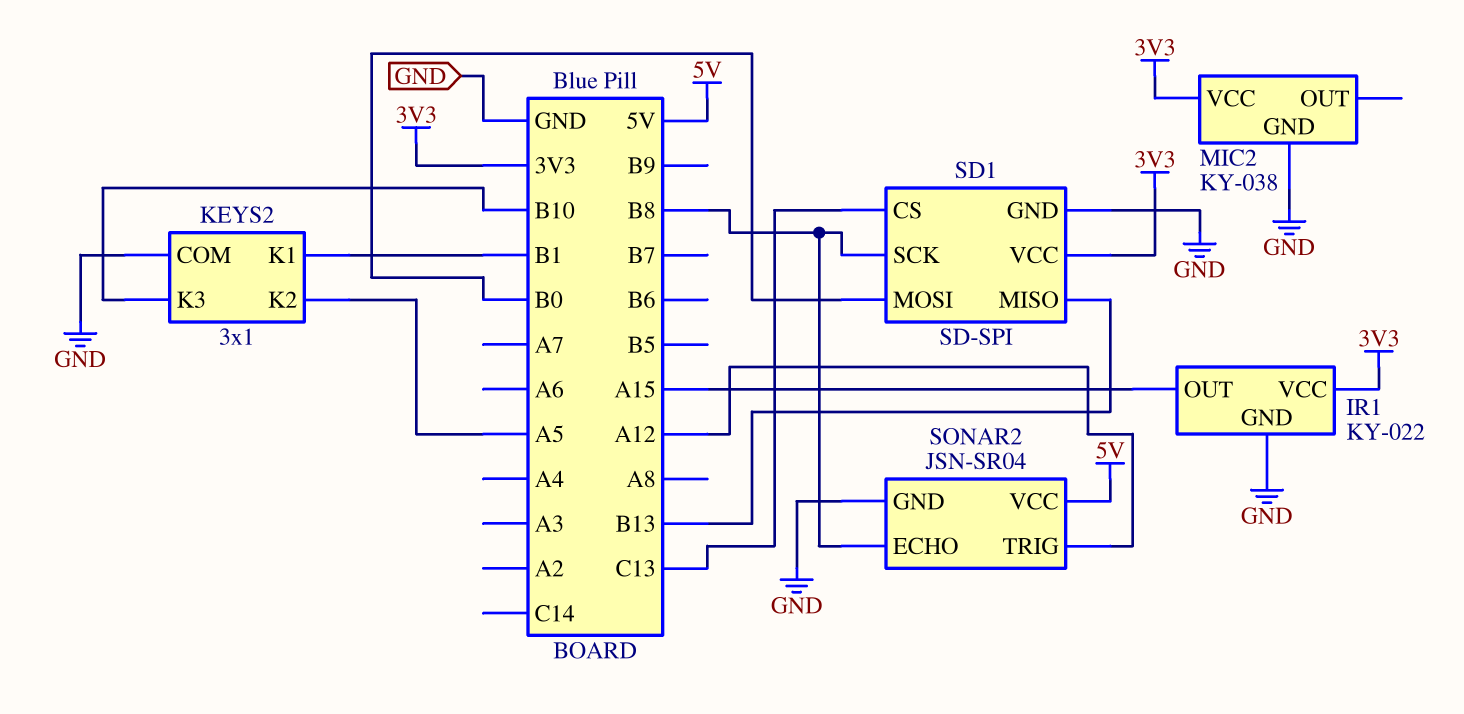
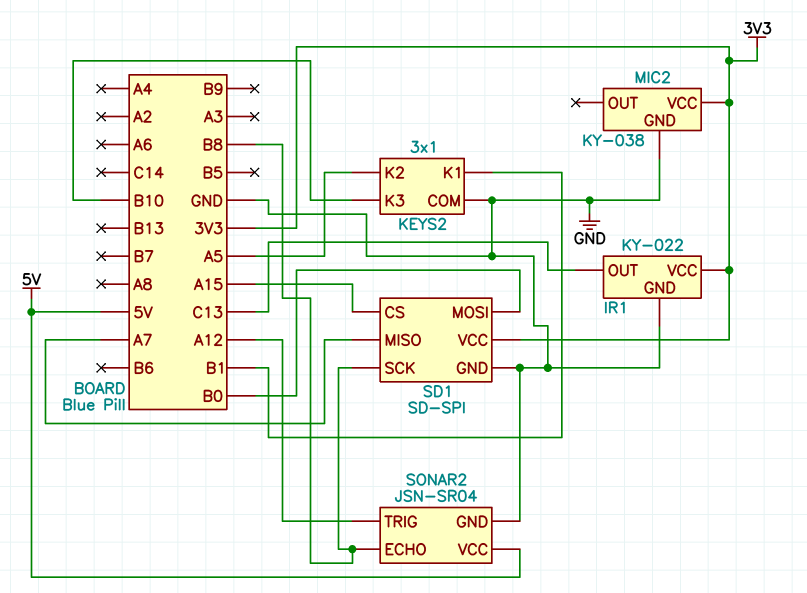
IR1 pin OUT: A15 -> C13
SD1 pin CS: C13 -> A15
SD1 pin MISO: B13 -> A7

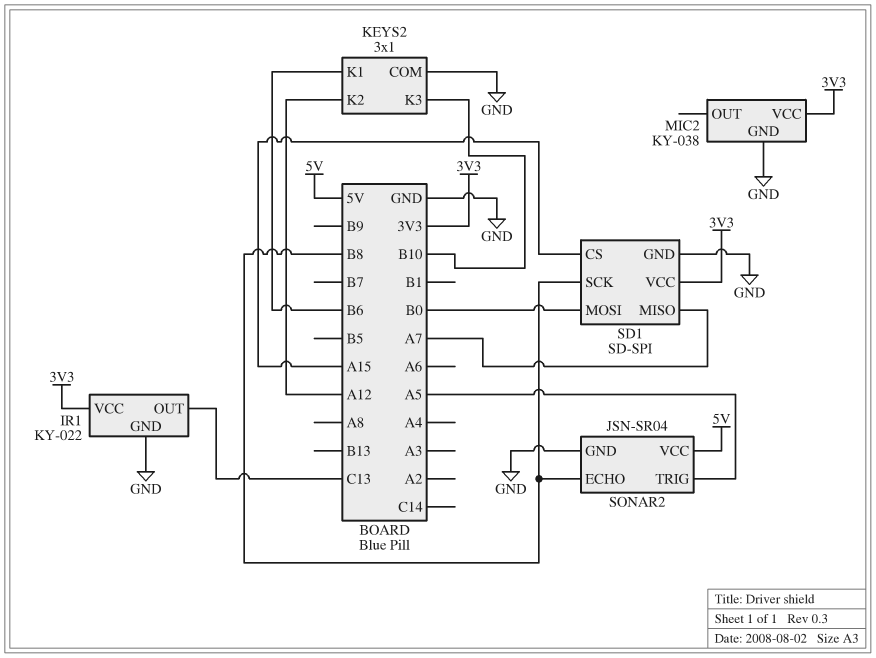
KEYS2 pin K1: B1 -> B6
KEYS2 pin K2: A5 -> A12
SONAR2 pin TRIG: A12 -> A5

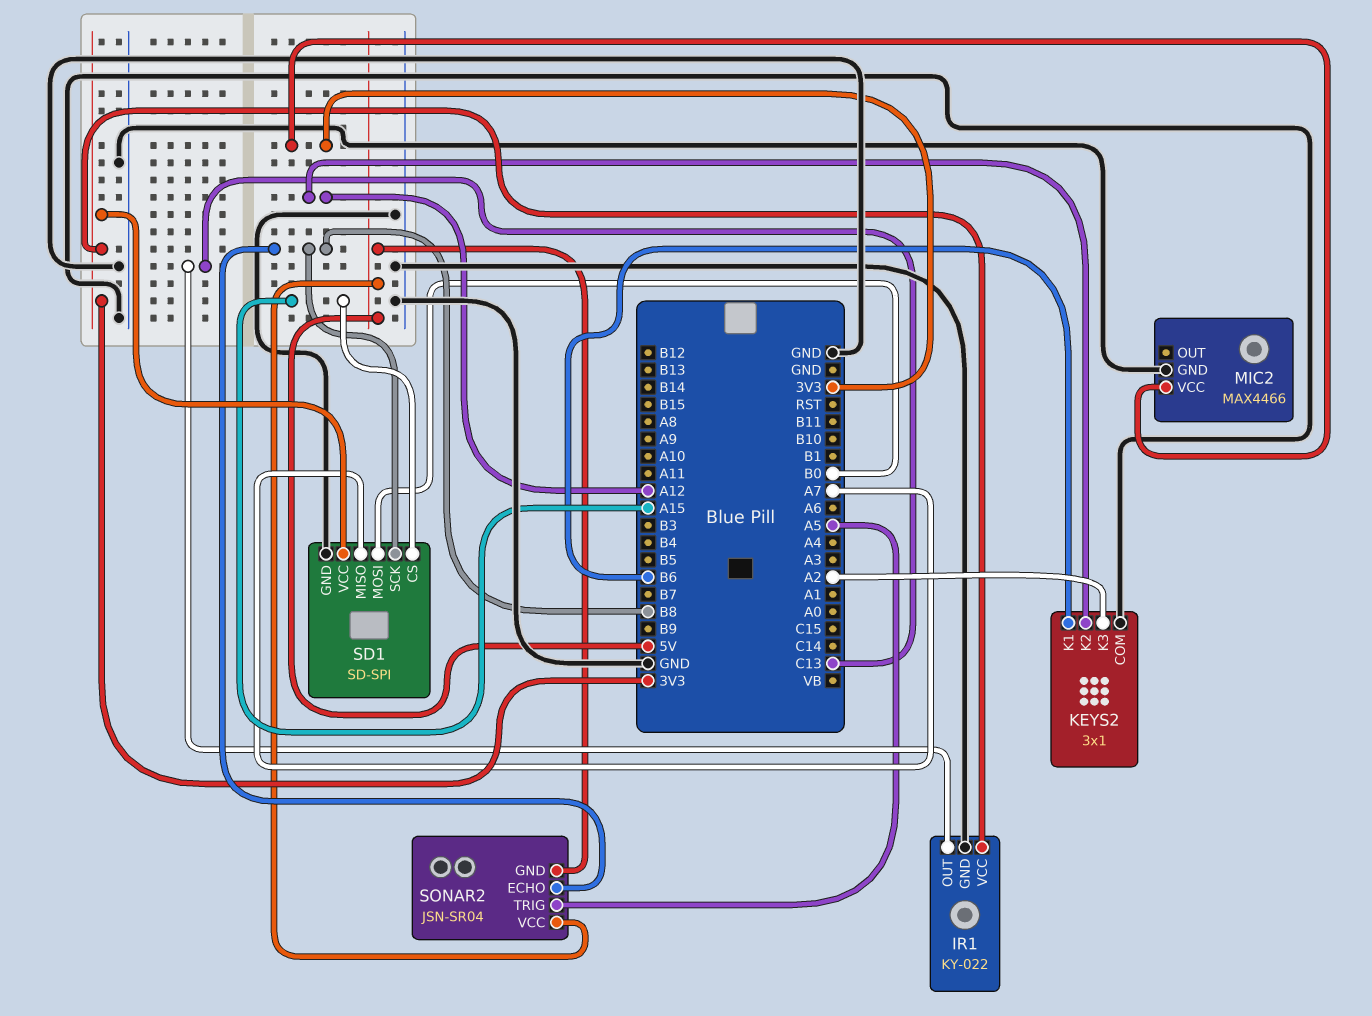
KEYS2 pin K3: B10 -> A2
MIC2: KY-038 -> MAX4466
SONAR2 pin GND: GND -> 5V

